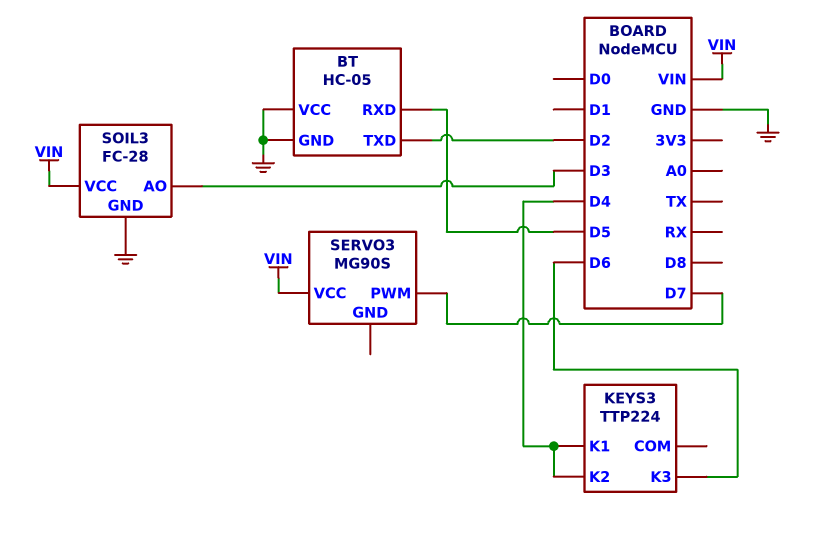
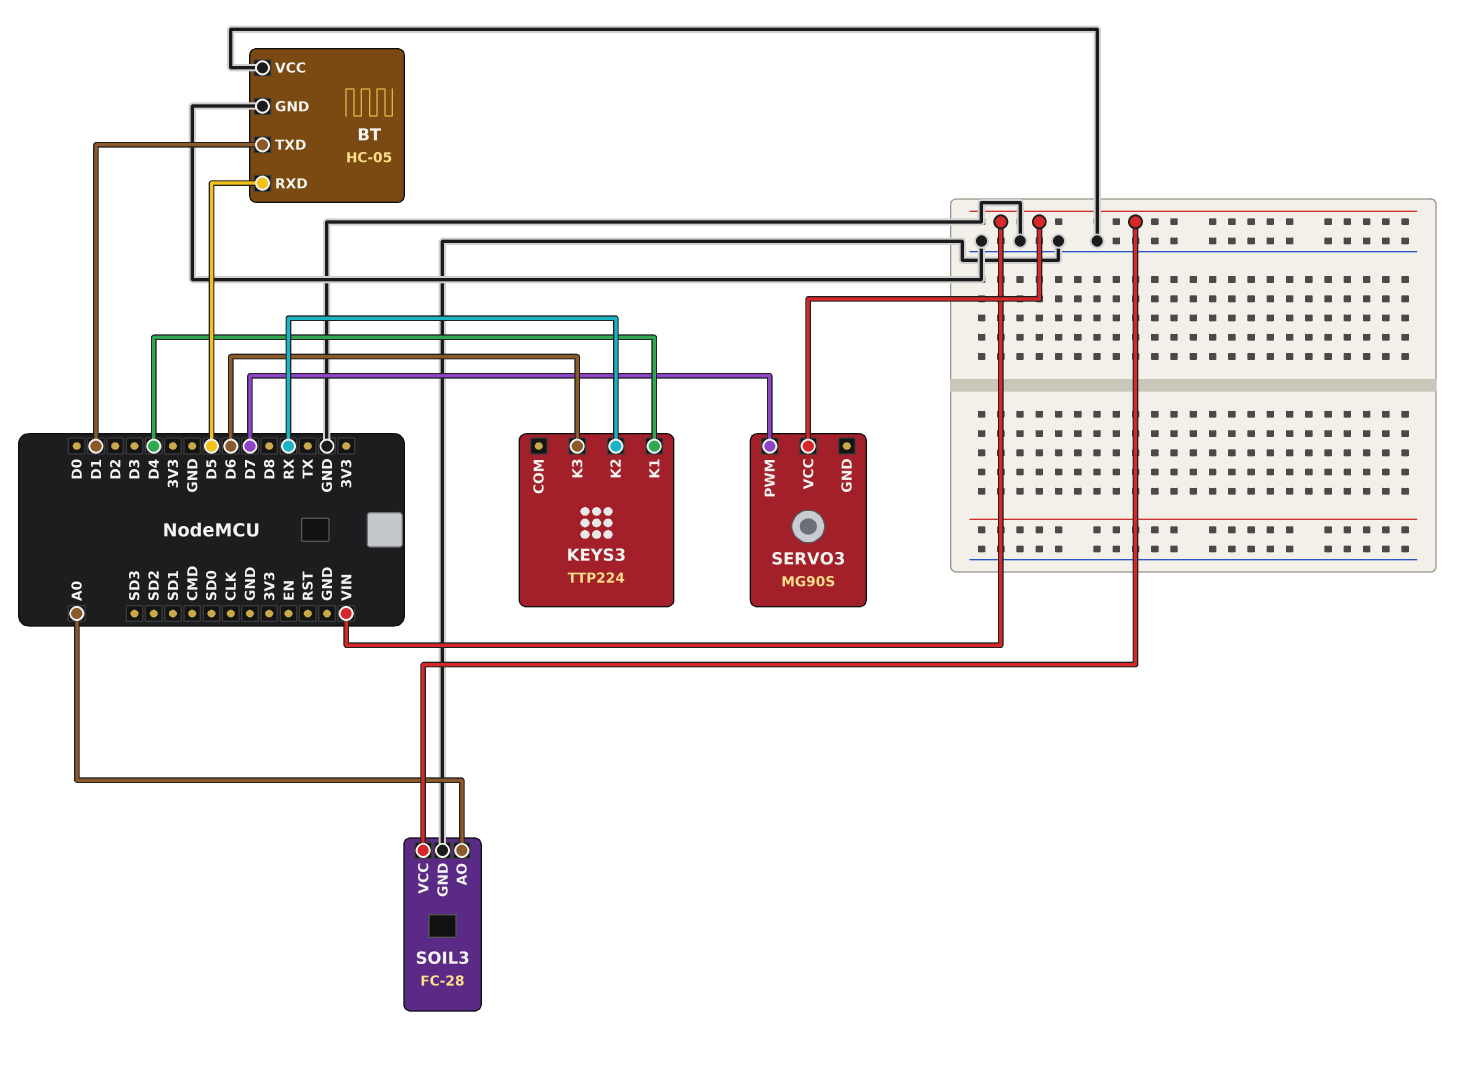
BT pin TXD: D2 -> D1
KEYS3 pin K2: D4 -> RX
SOIL3 pin AO: D3 -> A0

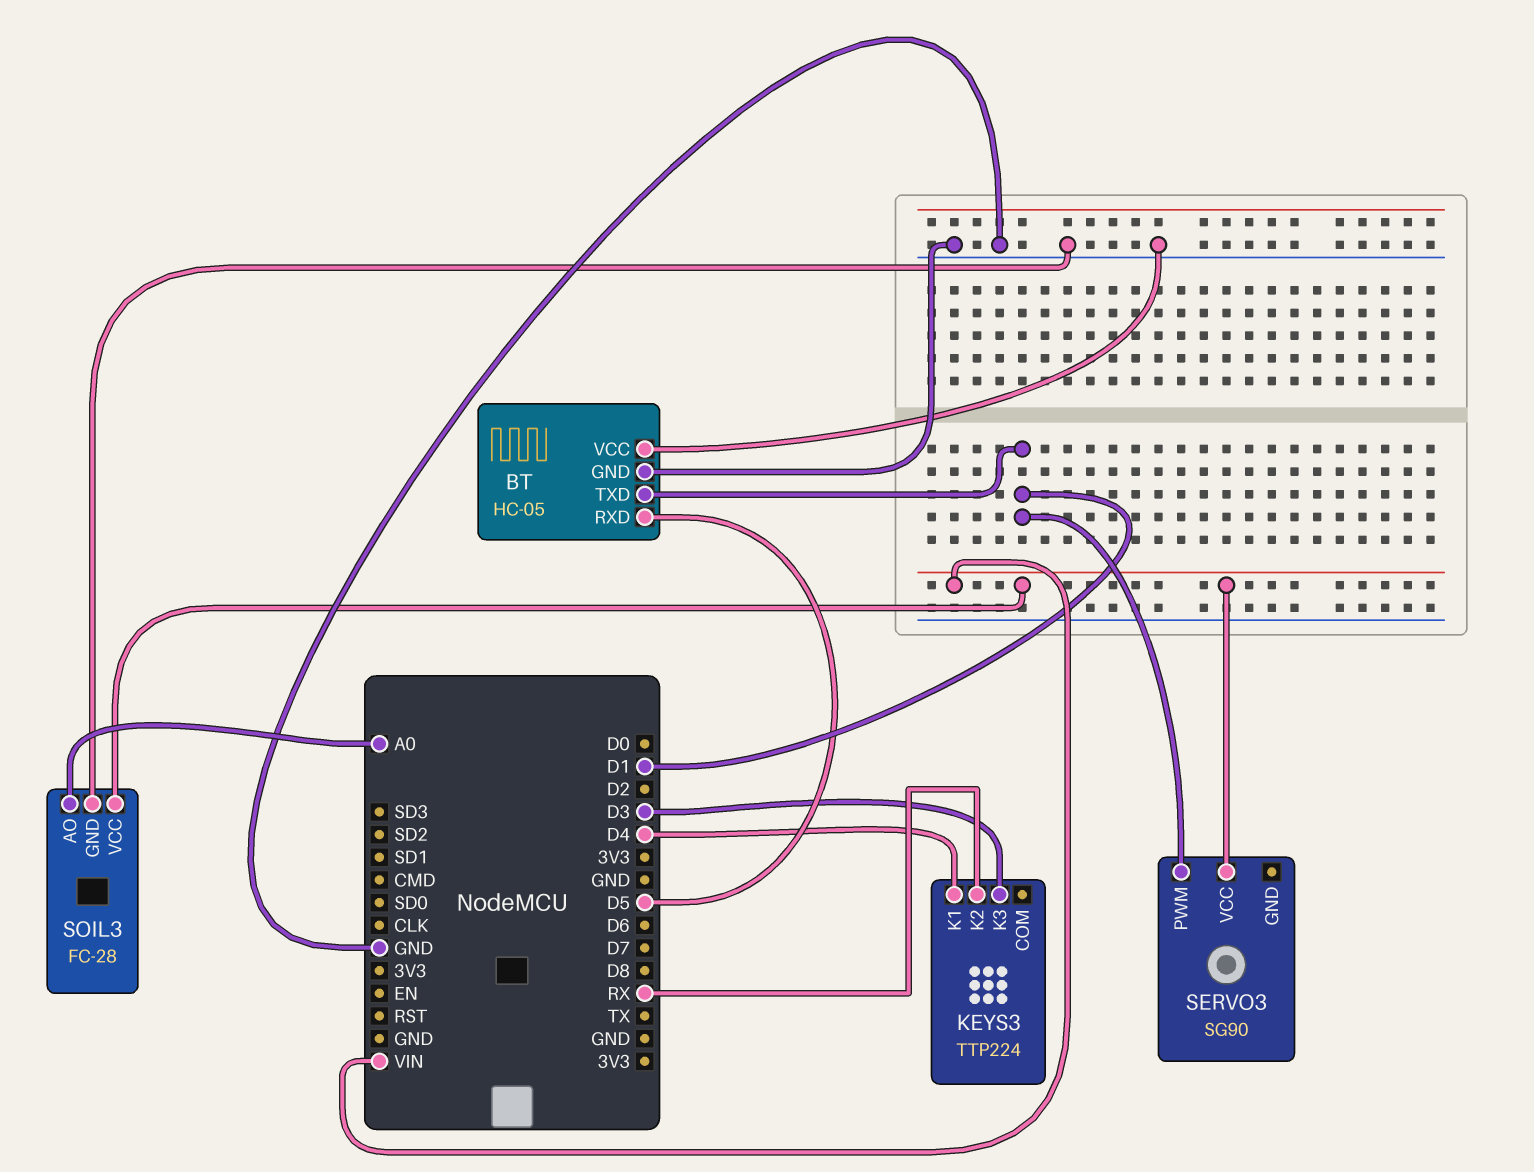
KEYS3 pin K3: D6 -> D3
SERVO3: MG90S -> SG90
SERVO3 pin PWM: D7 -> D1

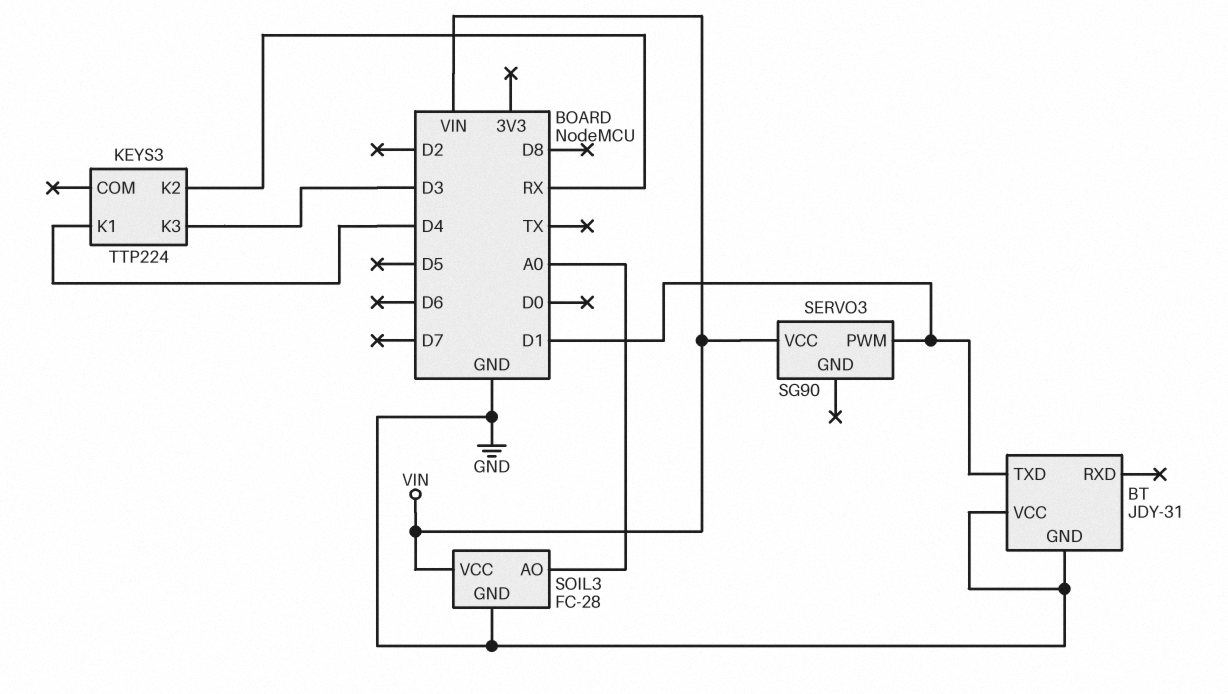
BT: HC-05 -> JDY-31
BT pin RXD: D5 -> none

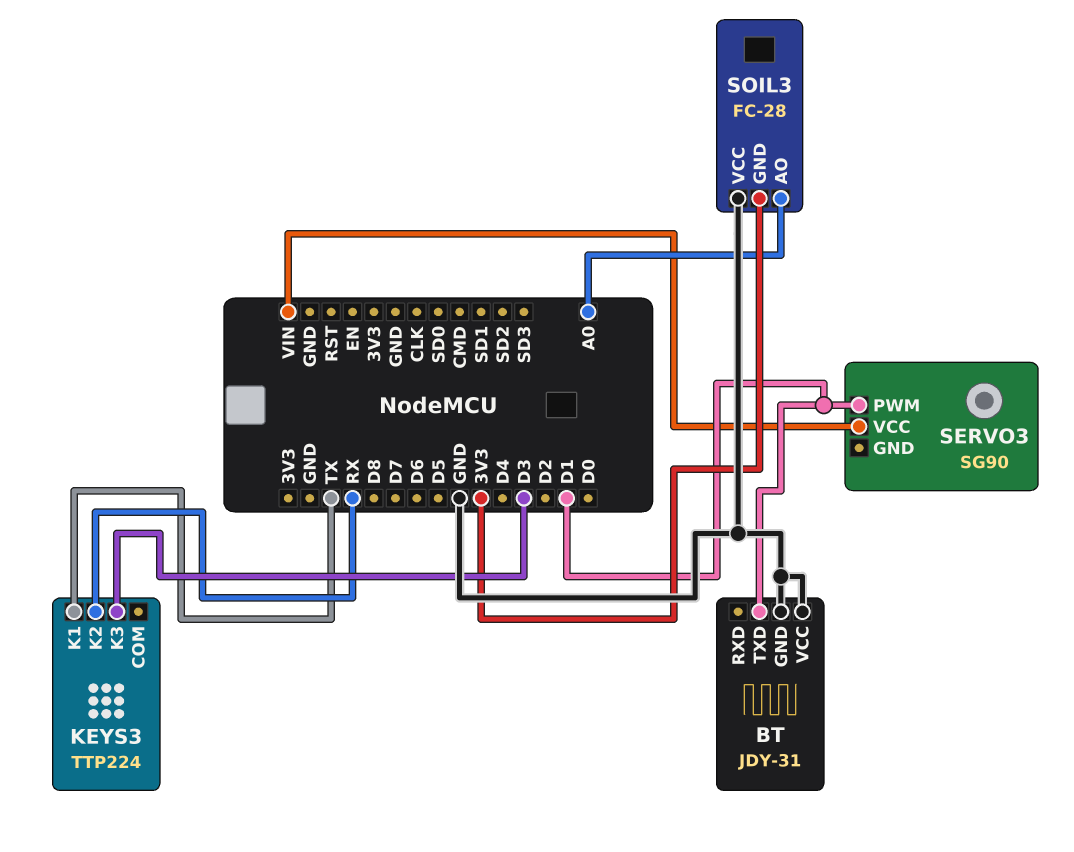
KEYS3 pin K1: D4 -> TX
SOIL3 pin GND: GND -> 3V3
SOIL3 pin VCC: VIN -> GND

